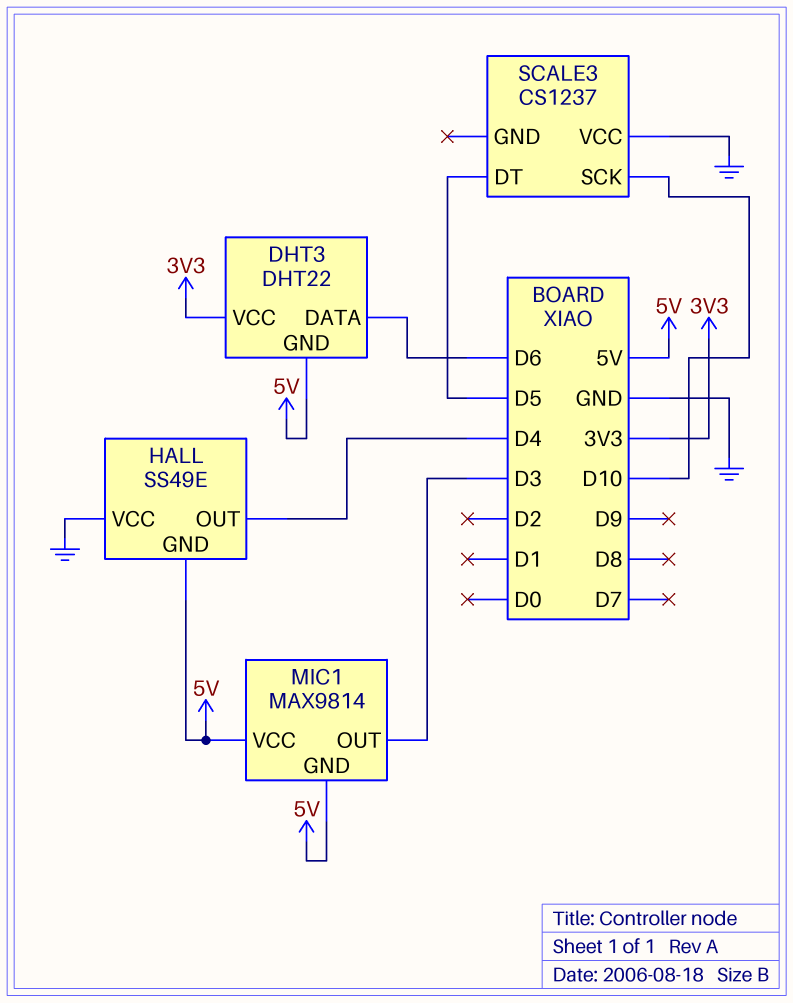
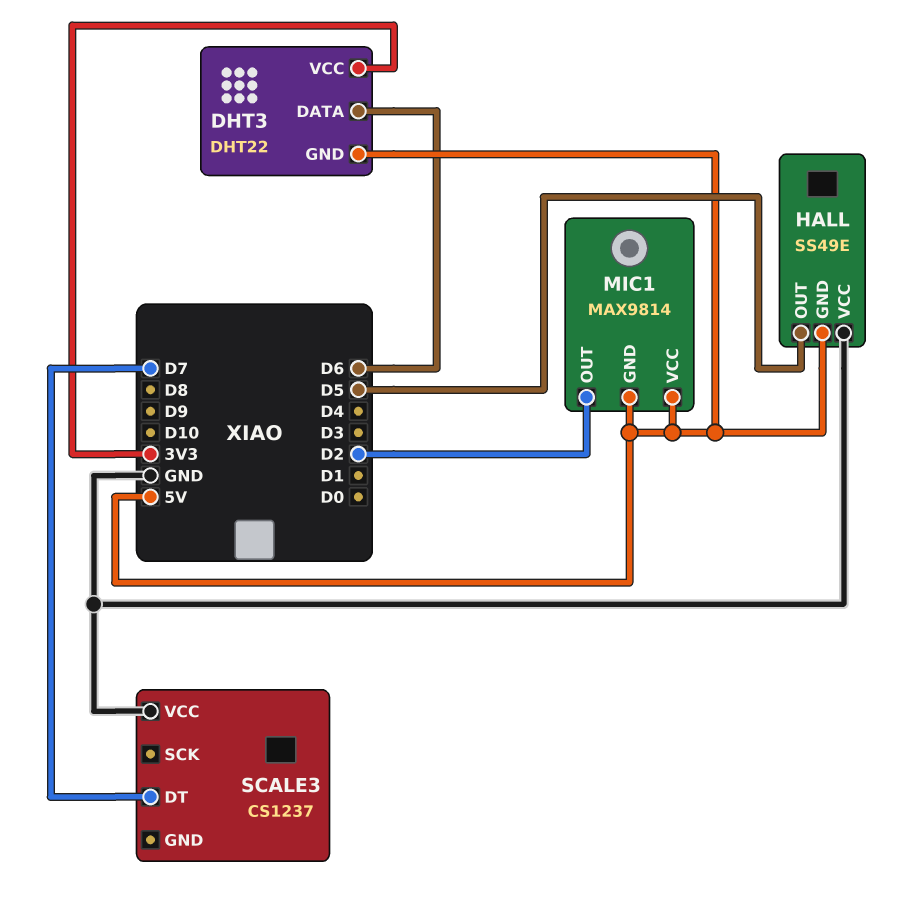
HALL pin OUT: D4 -> D5
MIC1 pin OUT: D3 -> D2
SCALE3 pin DT: D5 -> D7
SCALE3 pin SCK: D10 -> none

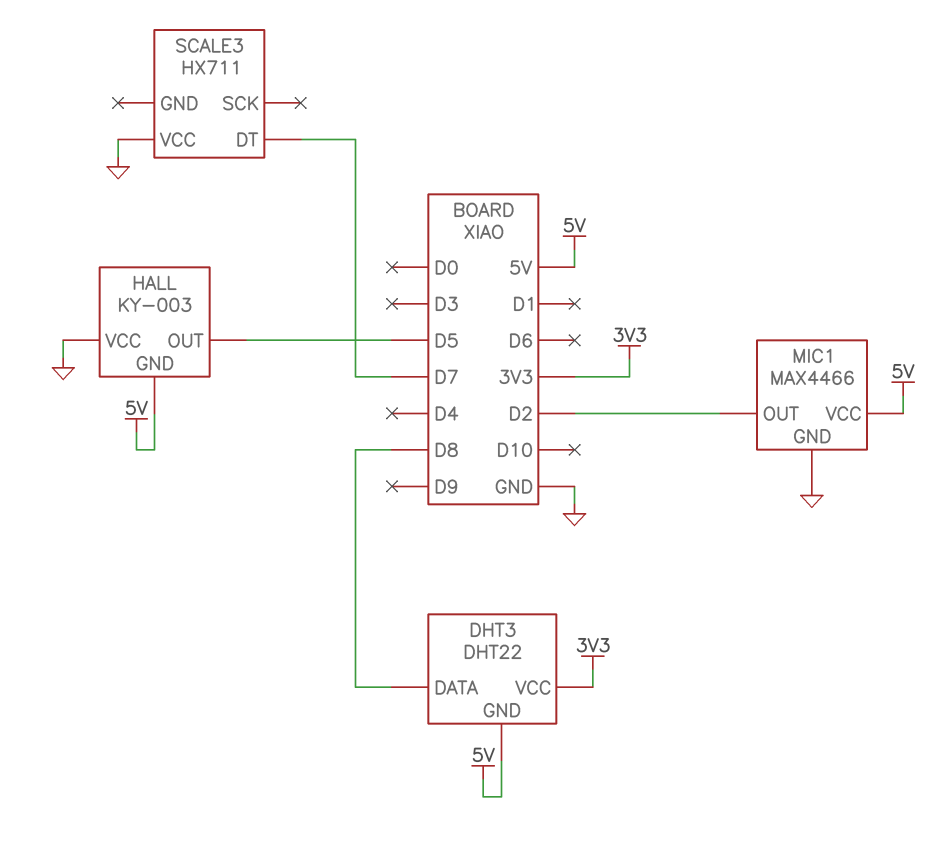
DHT3 pin DATA: D6 -> D8
HALL: SS49E -> KY-003
MIC1: MAX9814 -> MAX4466
MIC1 pin GND: 5V -> GND
SCALE3: CS1237 -> HX711

